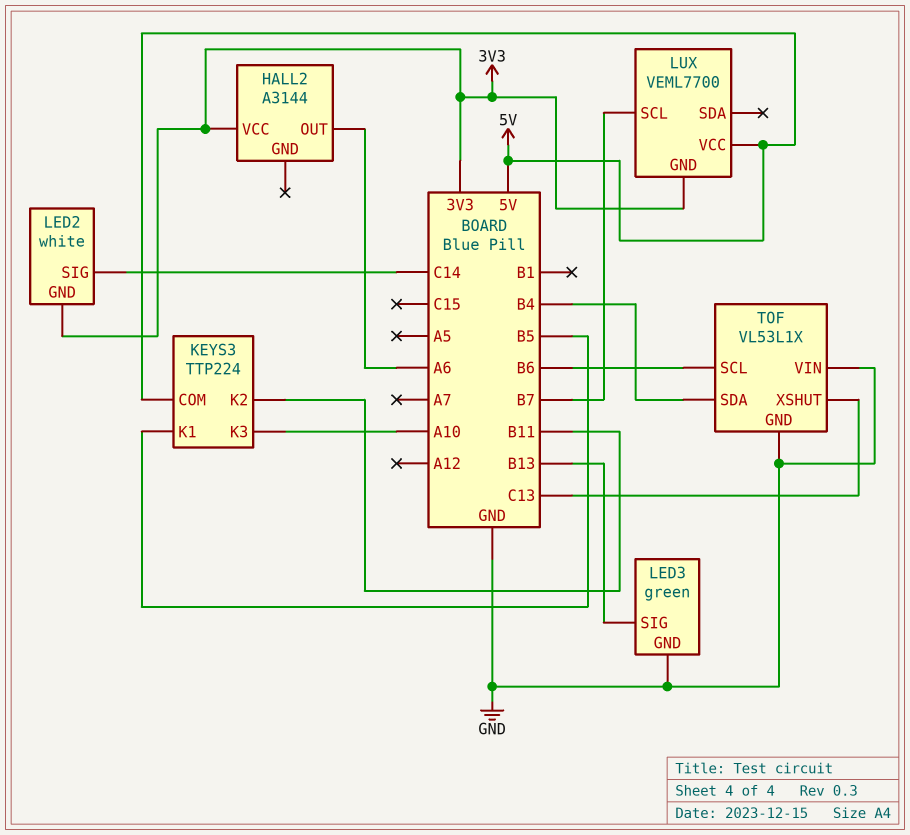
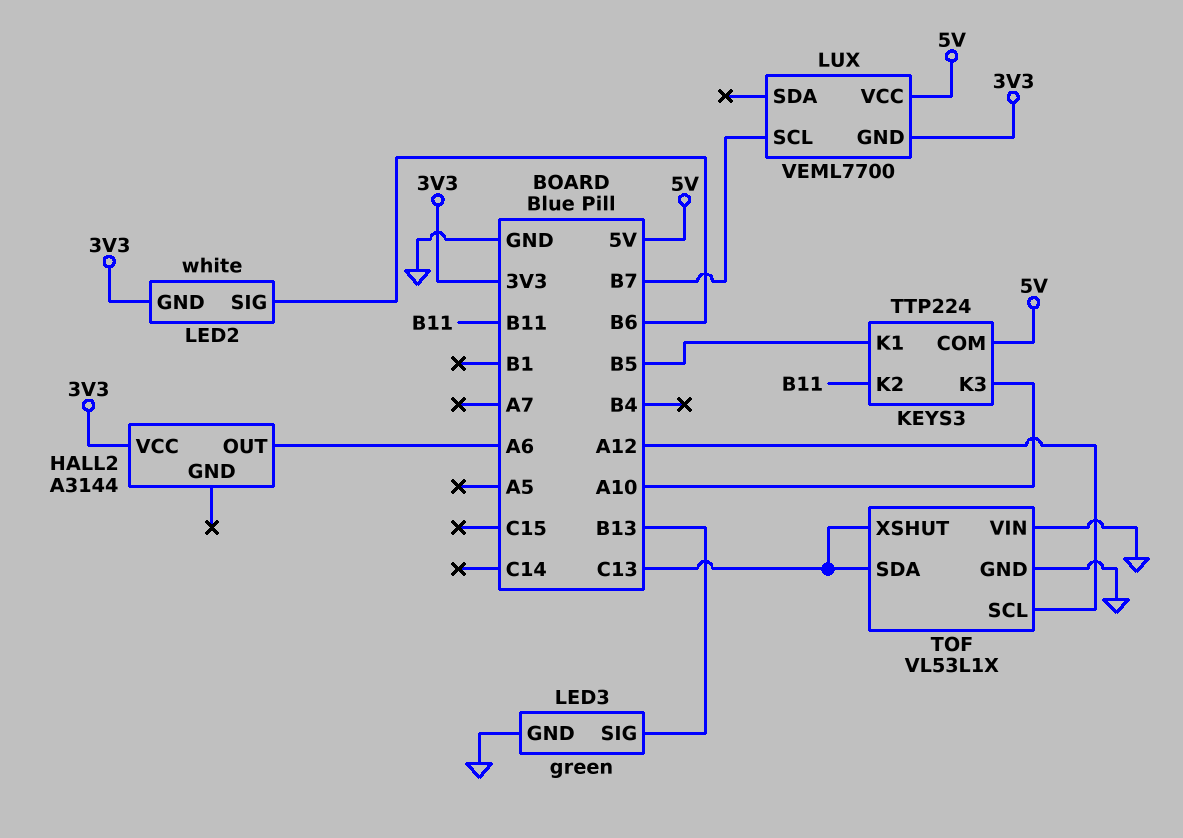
LED2 pin SIG: C14 -> B6
TOF pin SCL: B6 -> A12
TOF pin SDA: B4 -> C13

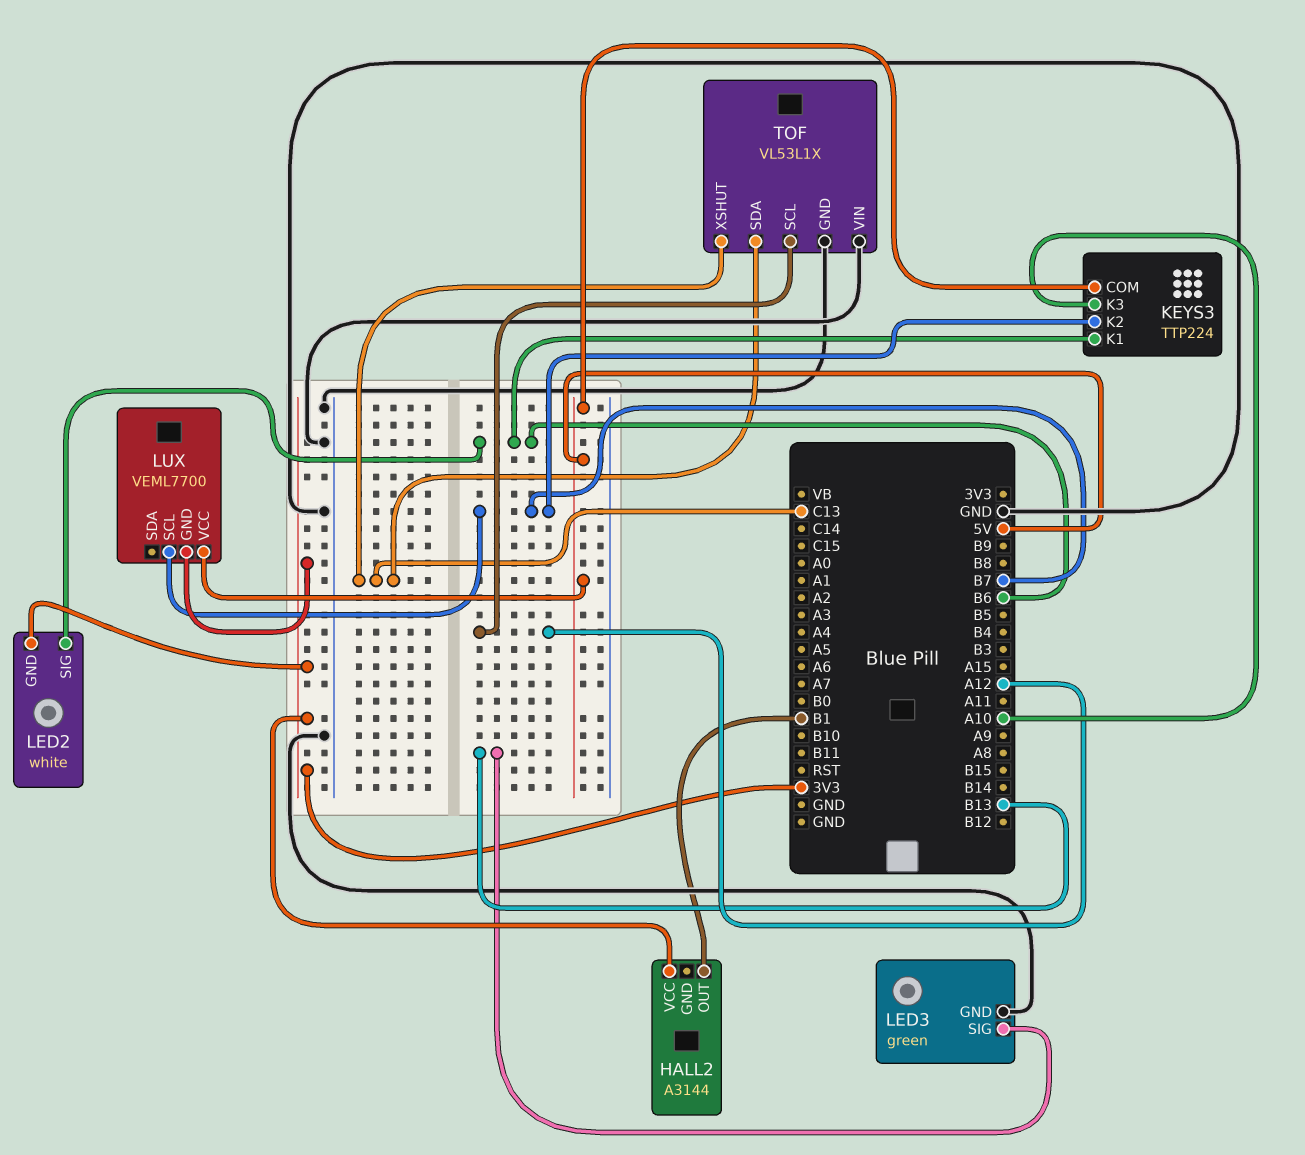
HALL2 pin OUT: A6 -> B1
KEYS3 pin K1: B5 -> B6
KEYS3 pin K2: B11 -> B7

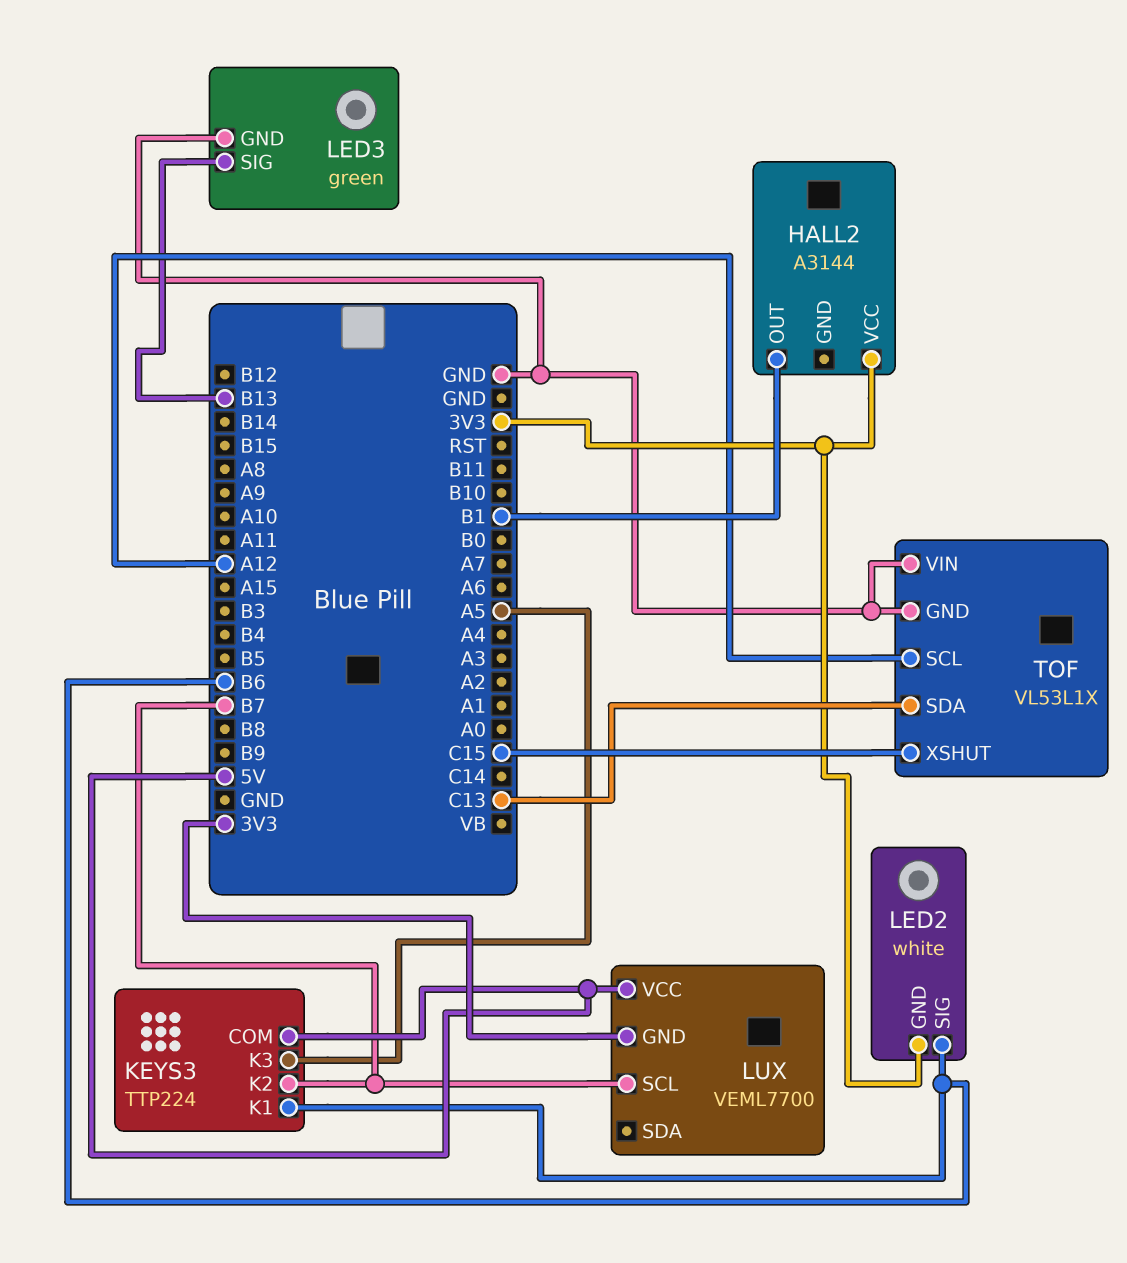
KEYS3 pin K3: A10 -> A5
TOF pin XSHUT: C13 -> C15

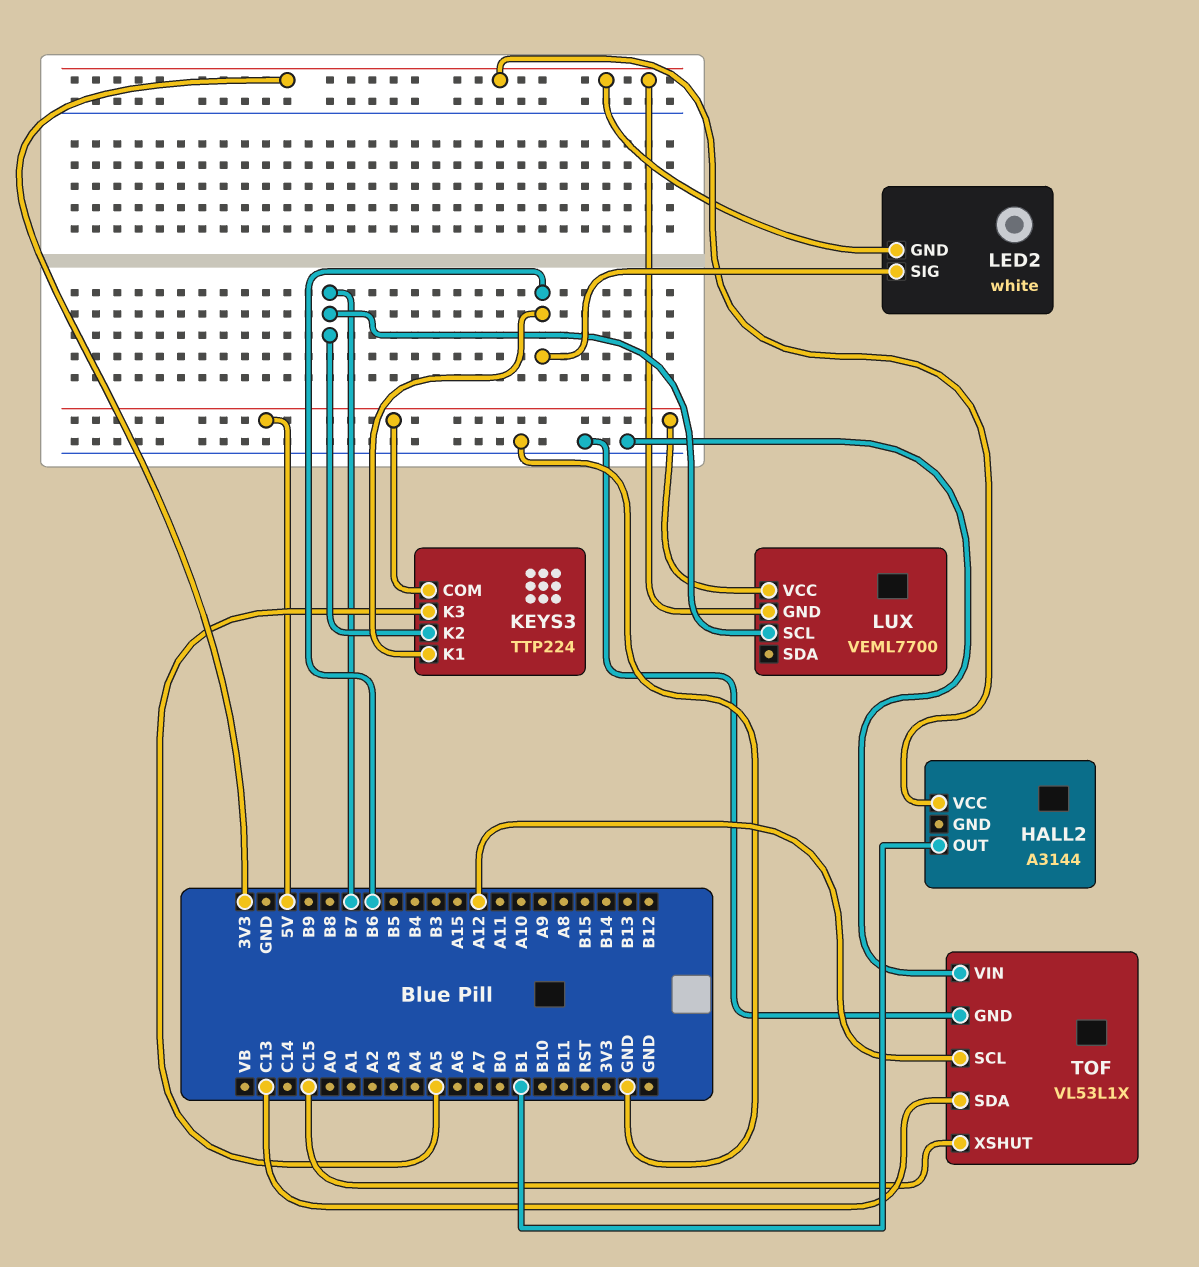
LED3: green -> none
LED3 pin GND: GND -> none
LED3 pin SIG: B13 -> none

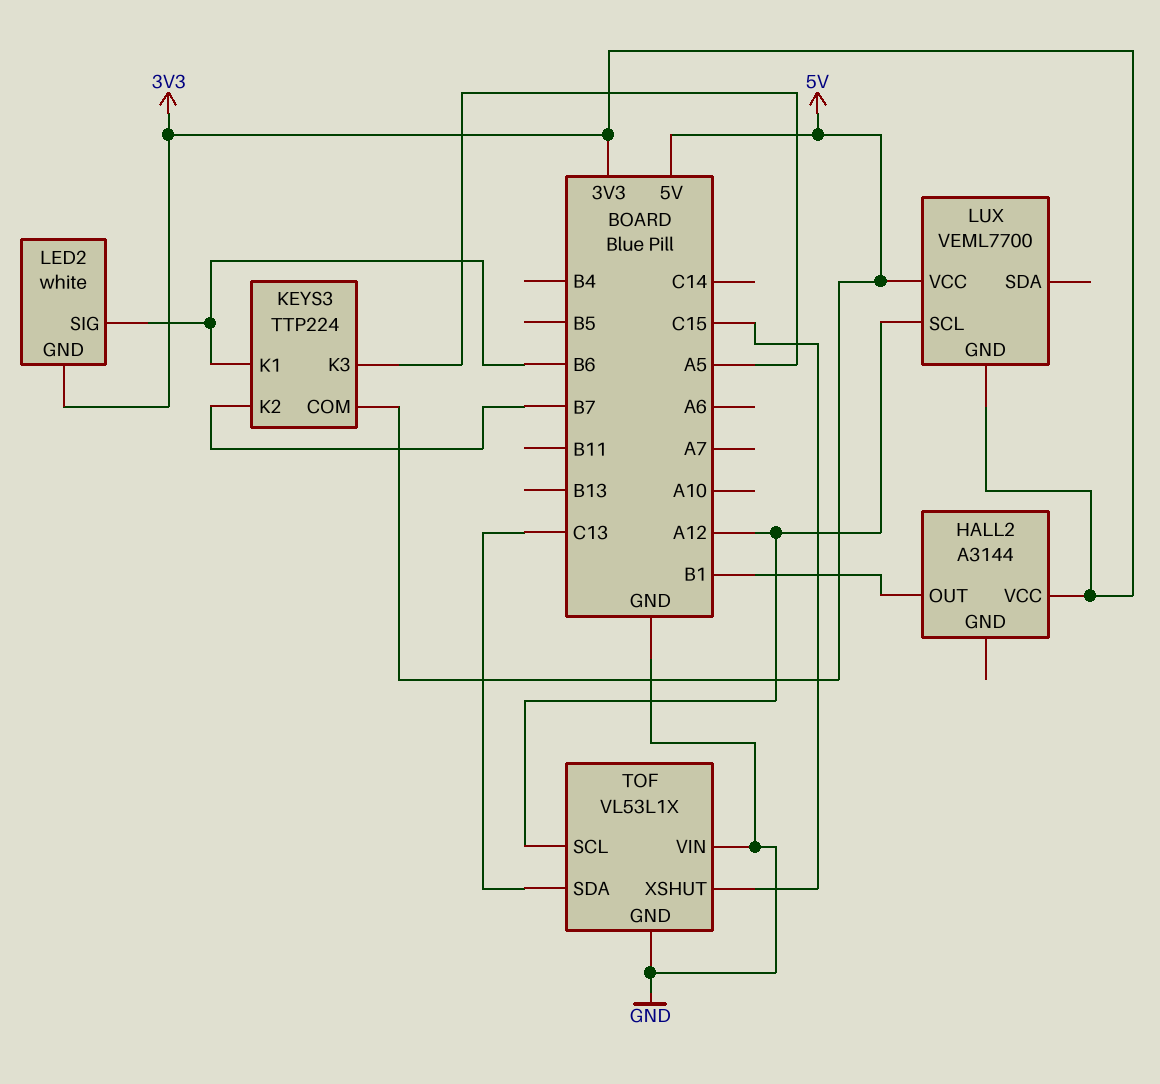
LUX pin SCL: B7 -> A12

